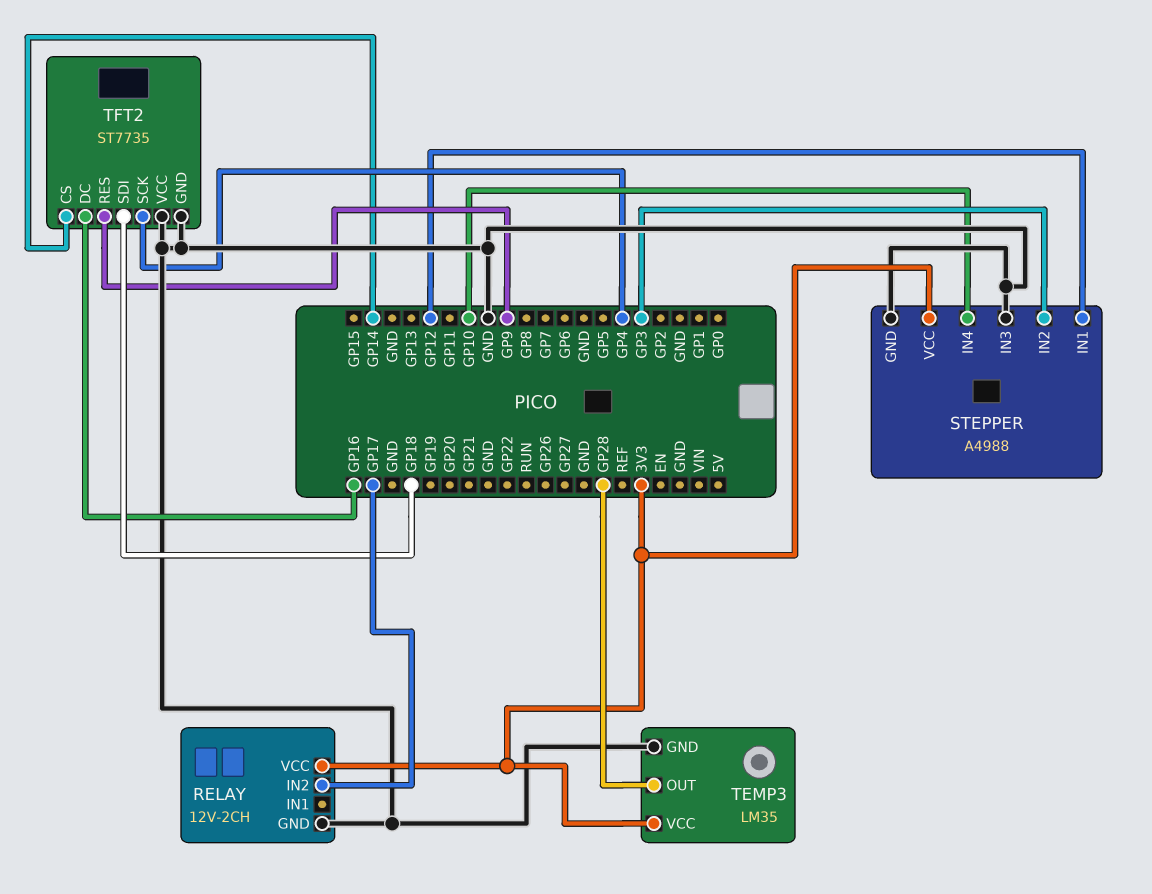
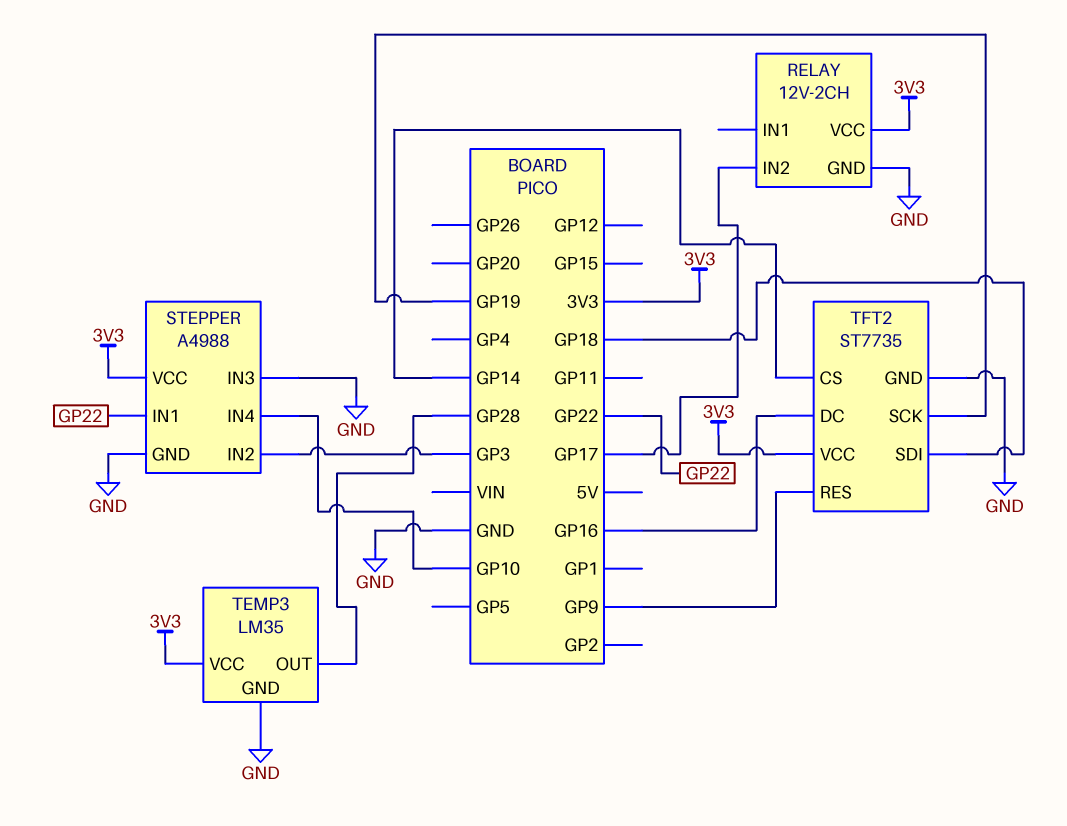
STEPPER pin IN1: GP12 -> GP22
TFT2 pin SCK: GP4 -> GP19
TFT2 pin VCC: GND -> 3V3

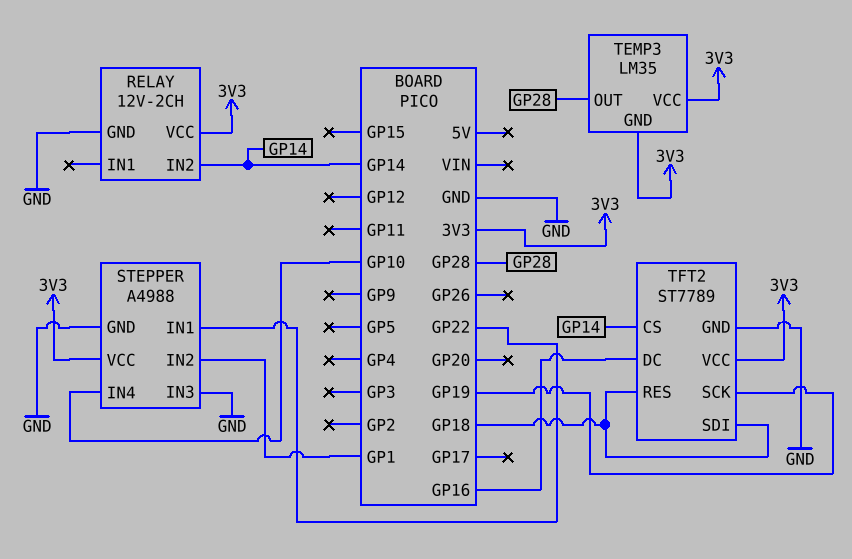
RELAY pin IN2: GP17 -> GP14
STEPPER pin IN2: GP3 -> GP1
TEMP3 pin GND: GND -> 3V3
TFT2: ST7735 -> ST7789
TFT2 pin RES: GP9 -> GP18

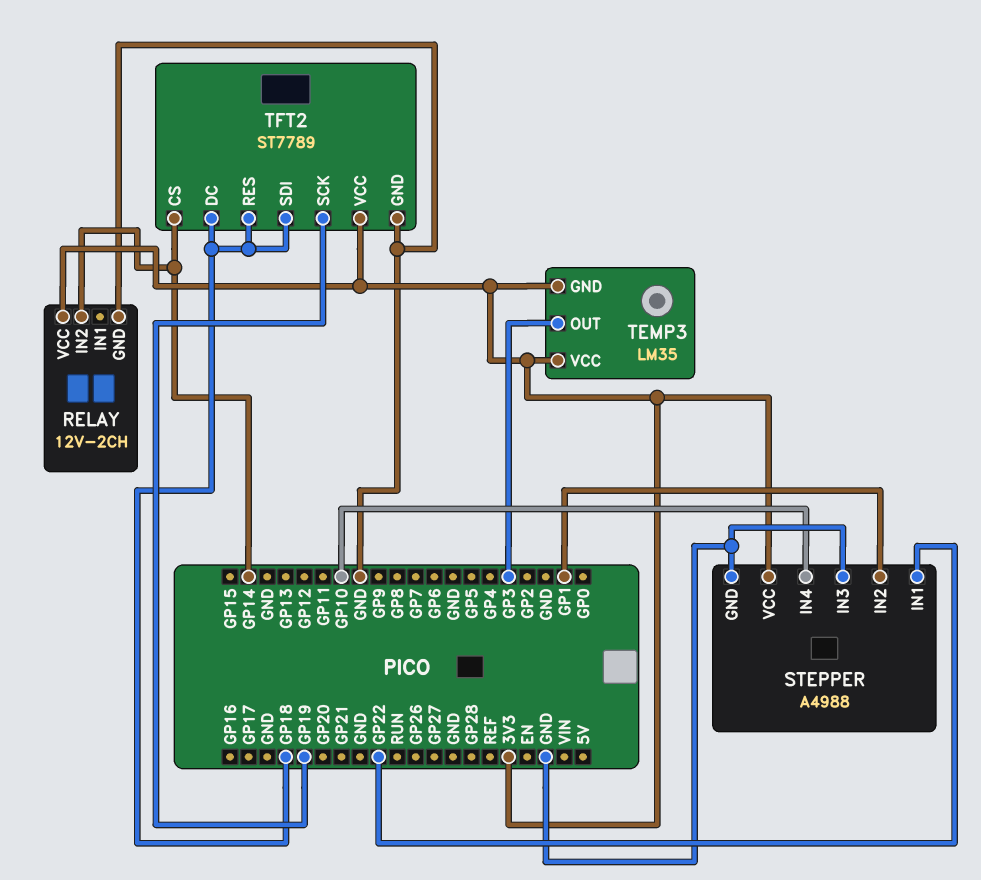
TEMP3 pin OUT: GP28 -> GP3
TFT2 pin DC: GP16 -> GP18

